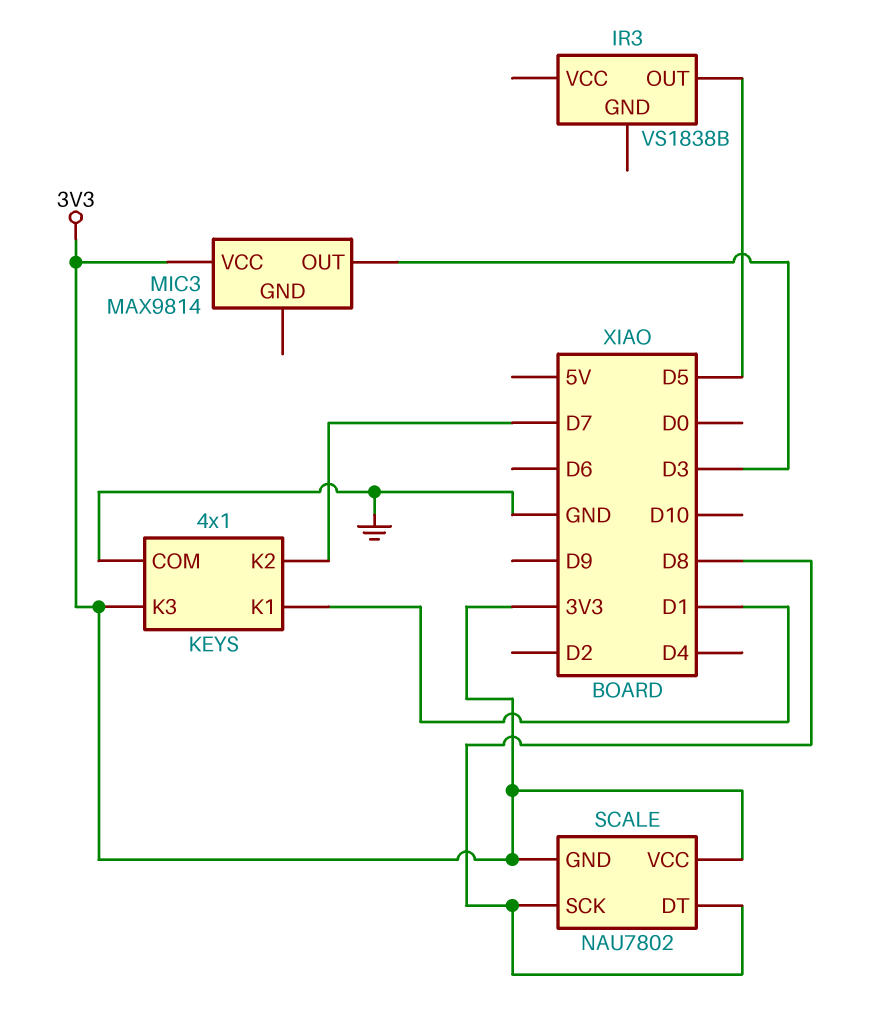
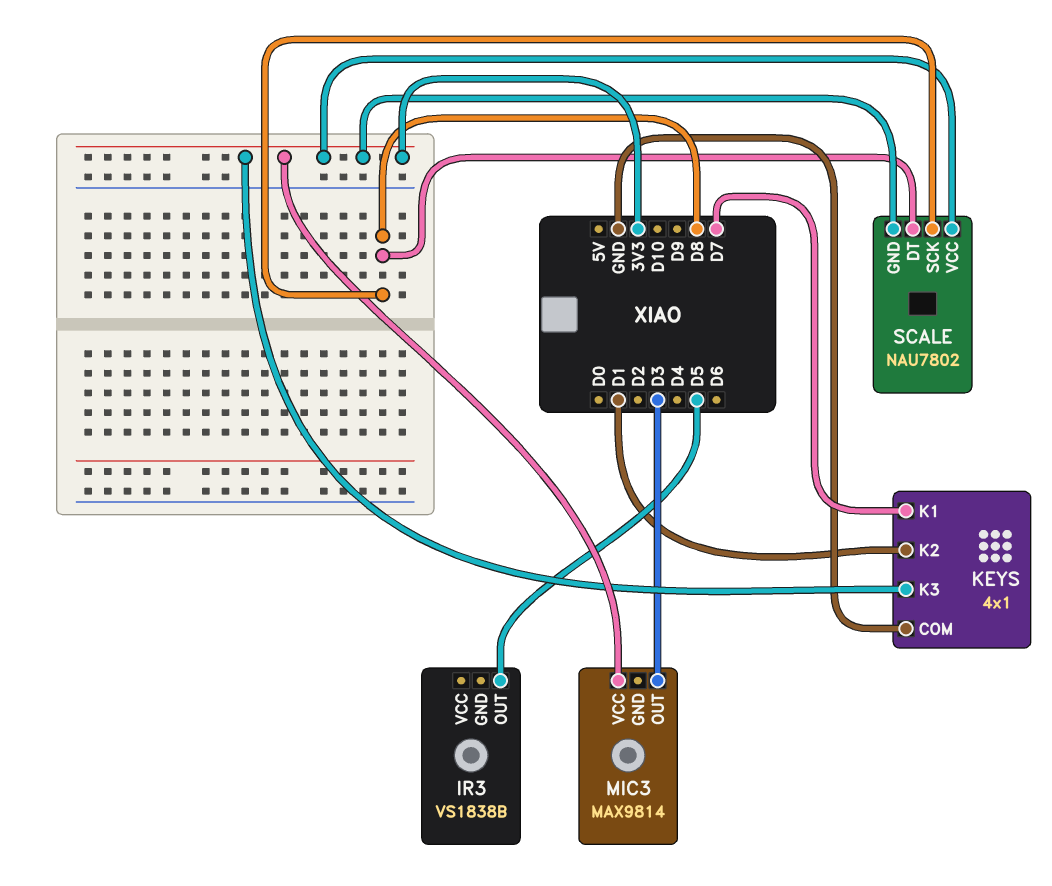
KEYS pin K1: D1 -> D7
KEYS pin K2: D7 -> D1

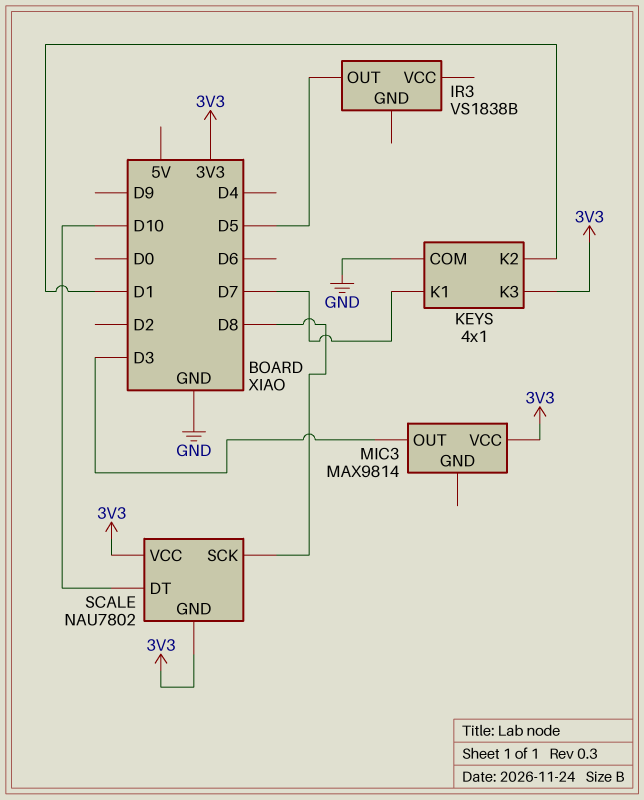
SCALE pin DT: D8 -> D10

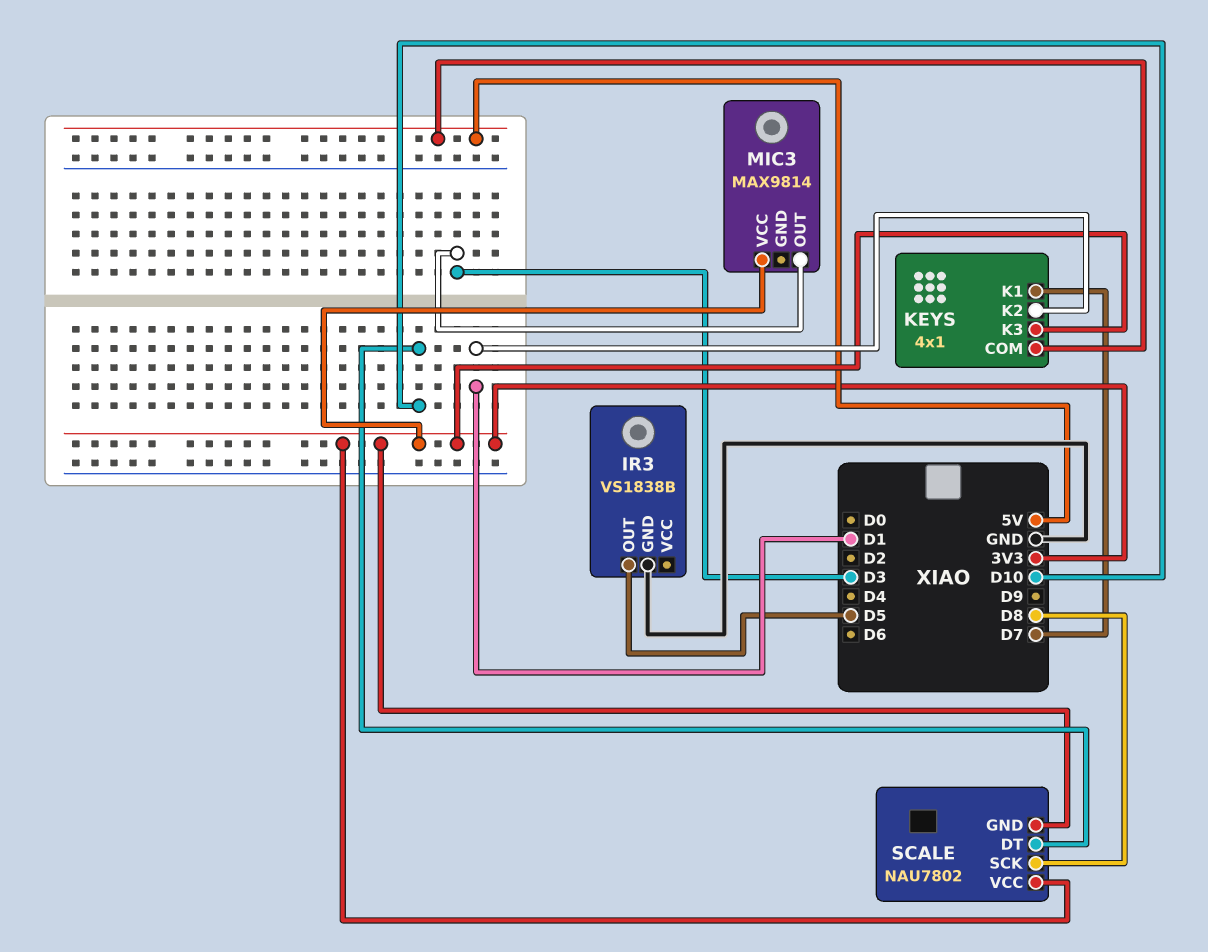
IR3 pin GND: none -> GND
KEYS pin COM: GND -> 5V

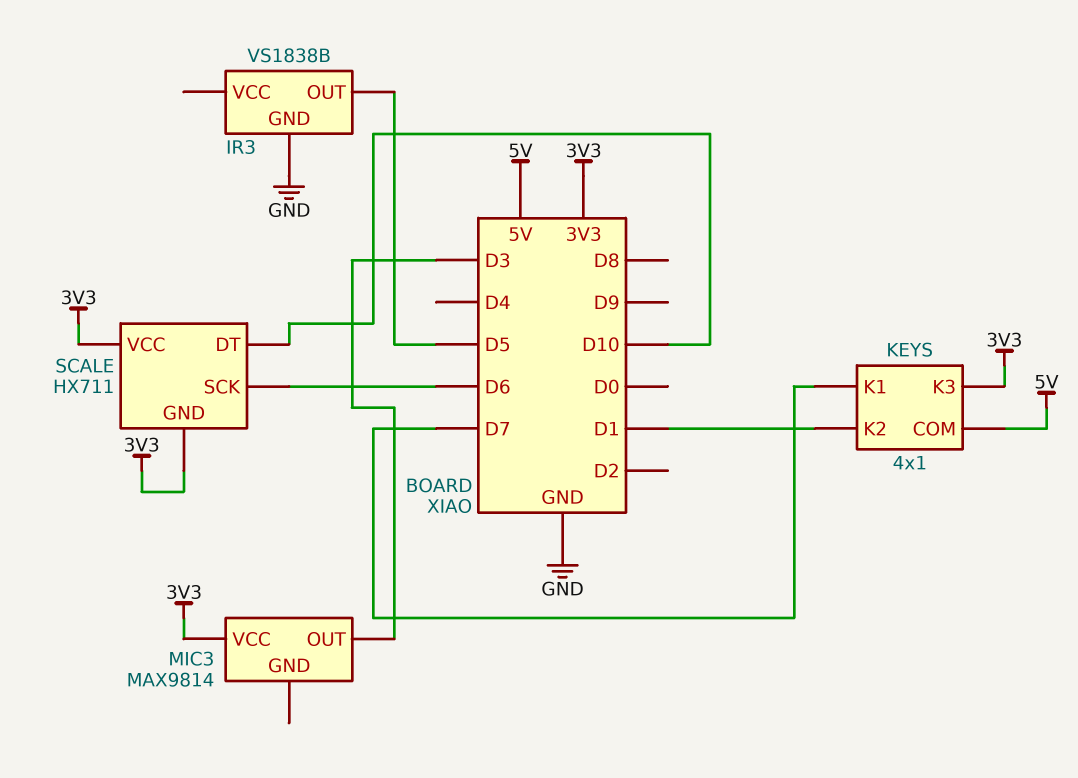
SCALE: NAU7802 -> HX711
SCALE pin SCK: D8 -> D6

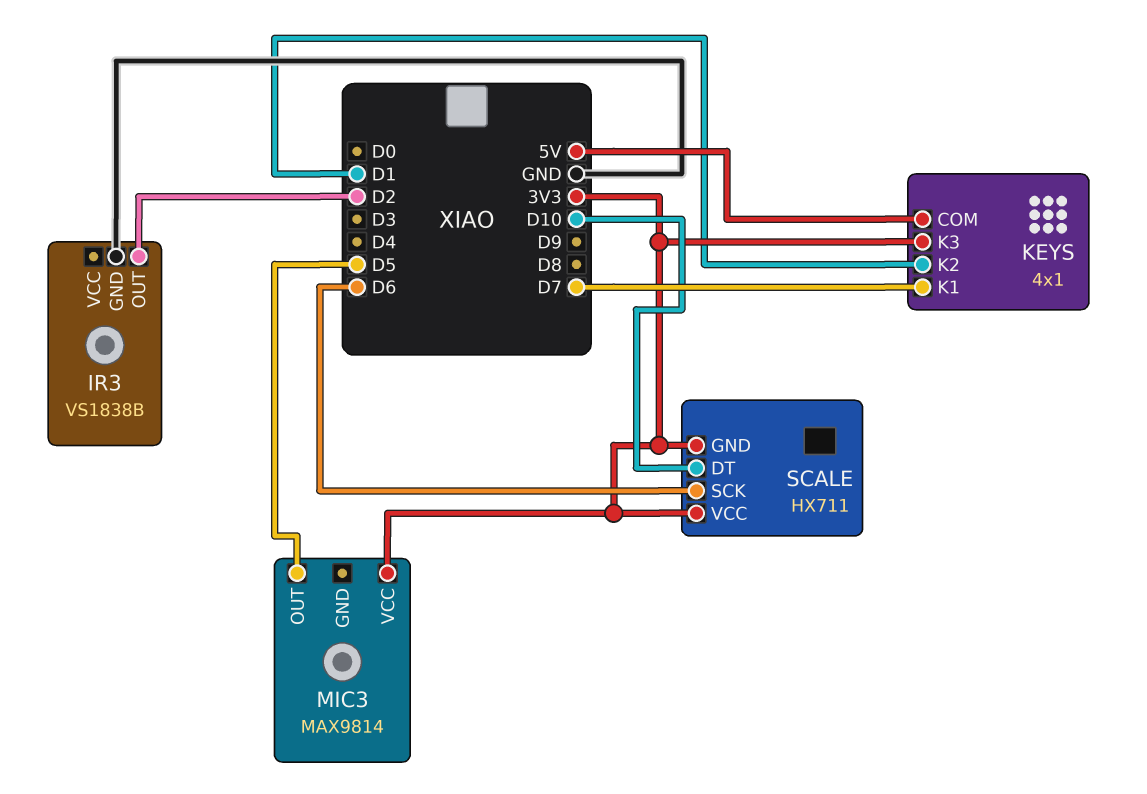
IR3 pin OUT: D5 -> D2
MIC3 pin OUT: D3 -> D5

